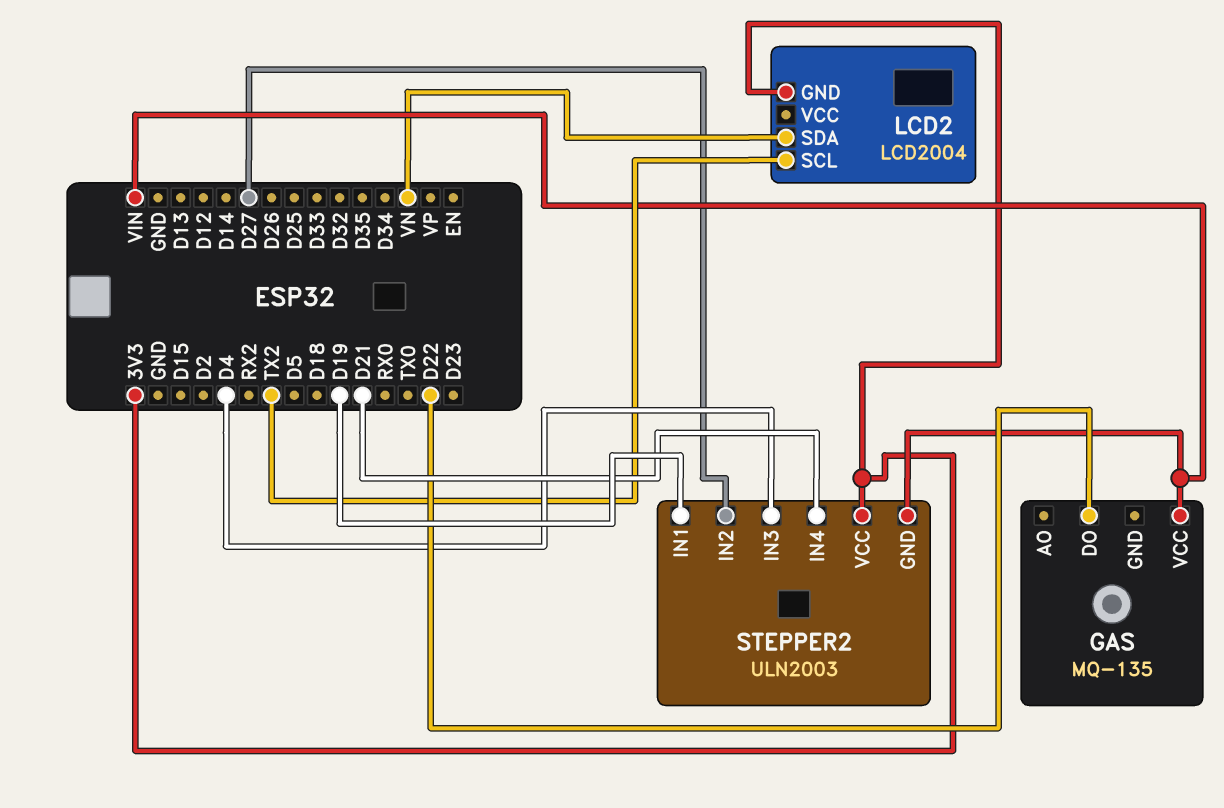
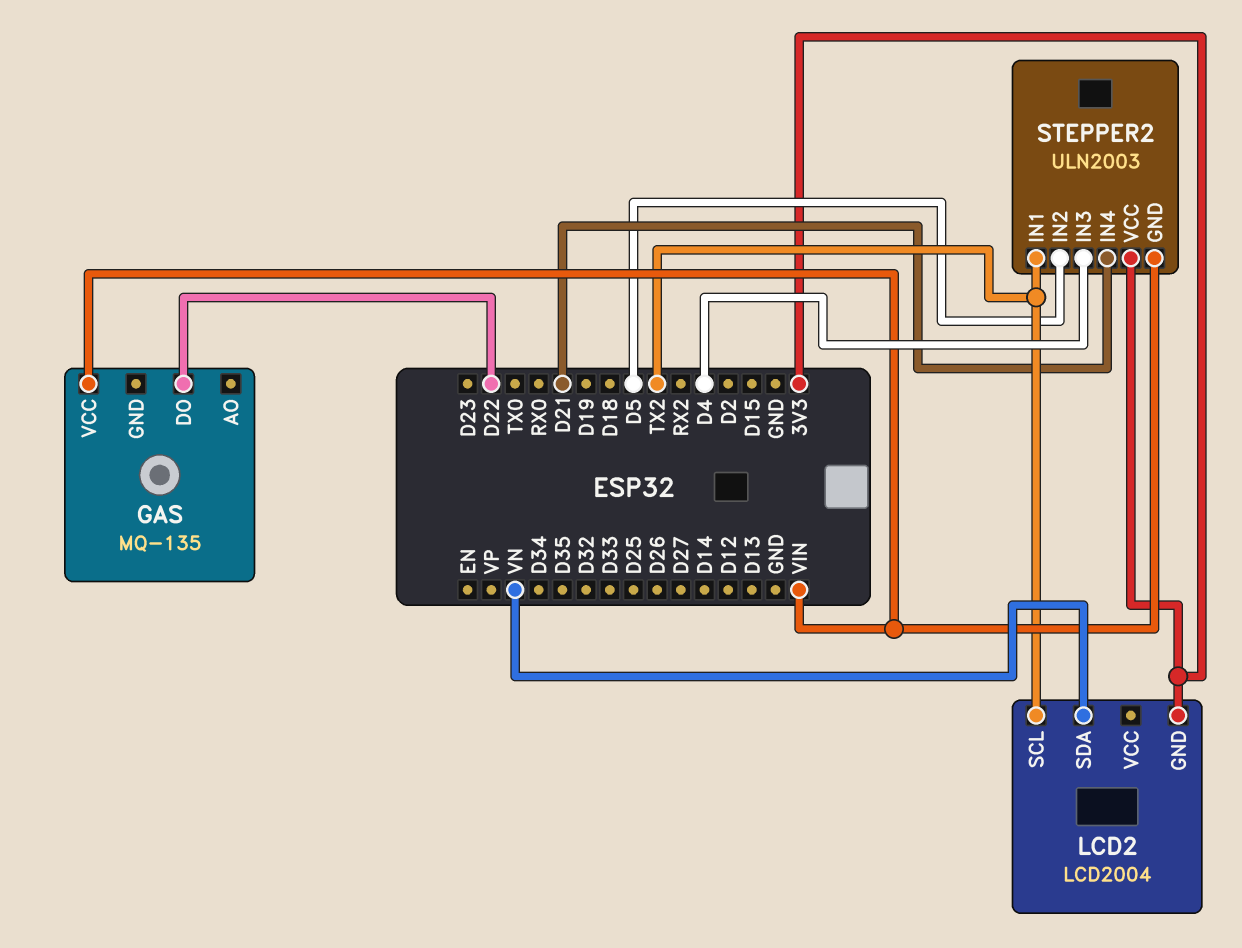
STEPPER2 pin IN1: D19 -> TX2
STEPPER2 pin IN2: D27 -> D5

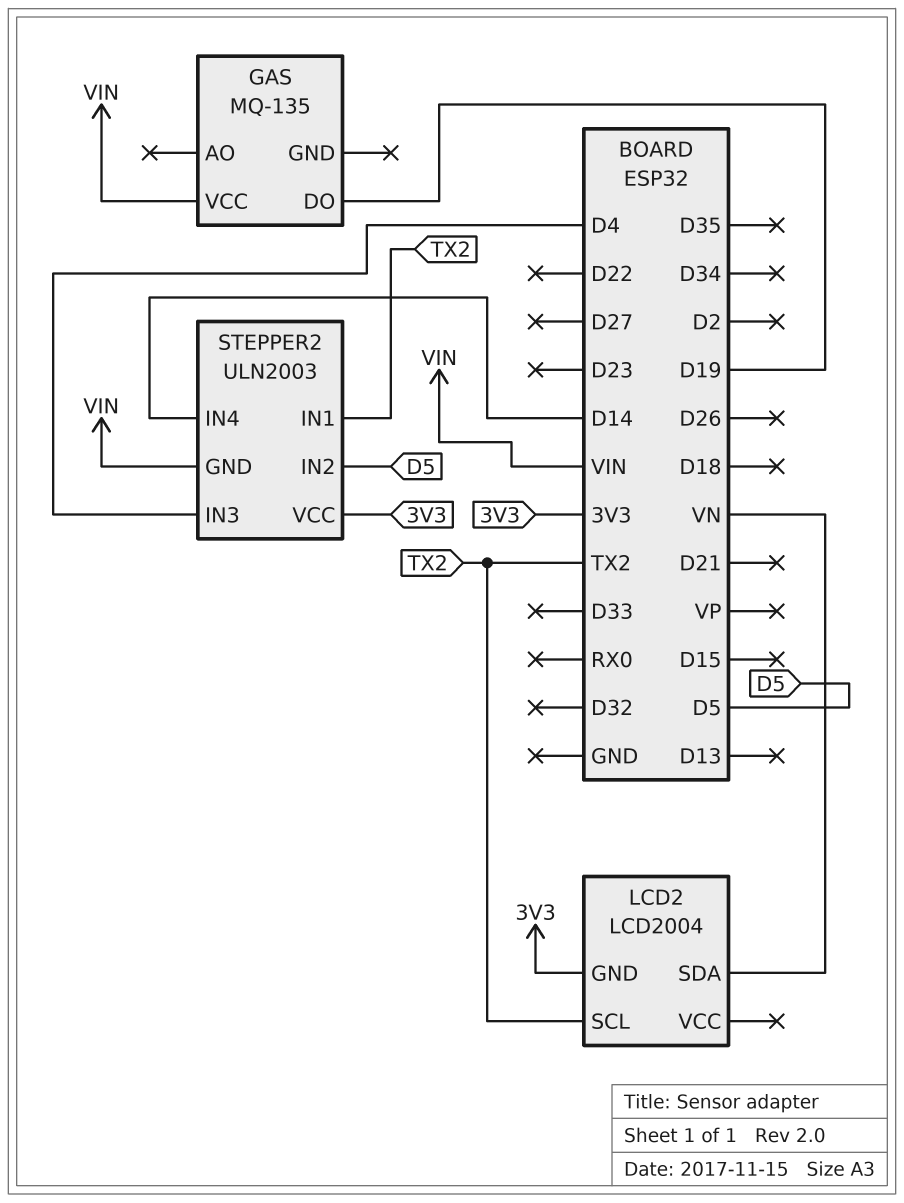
GAS pin DO: D22 -> D19
STEPPER2 pin IN4: D21 -> D14

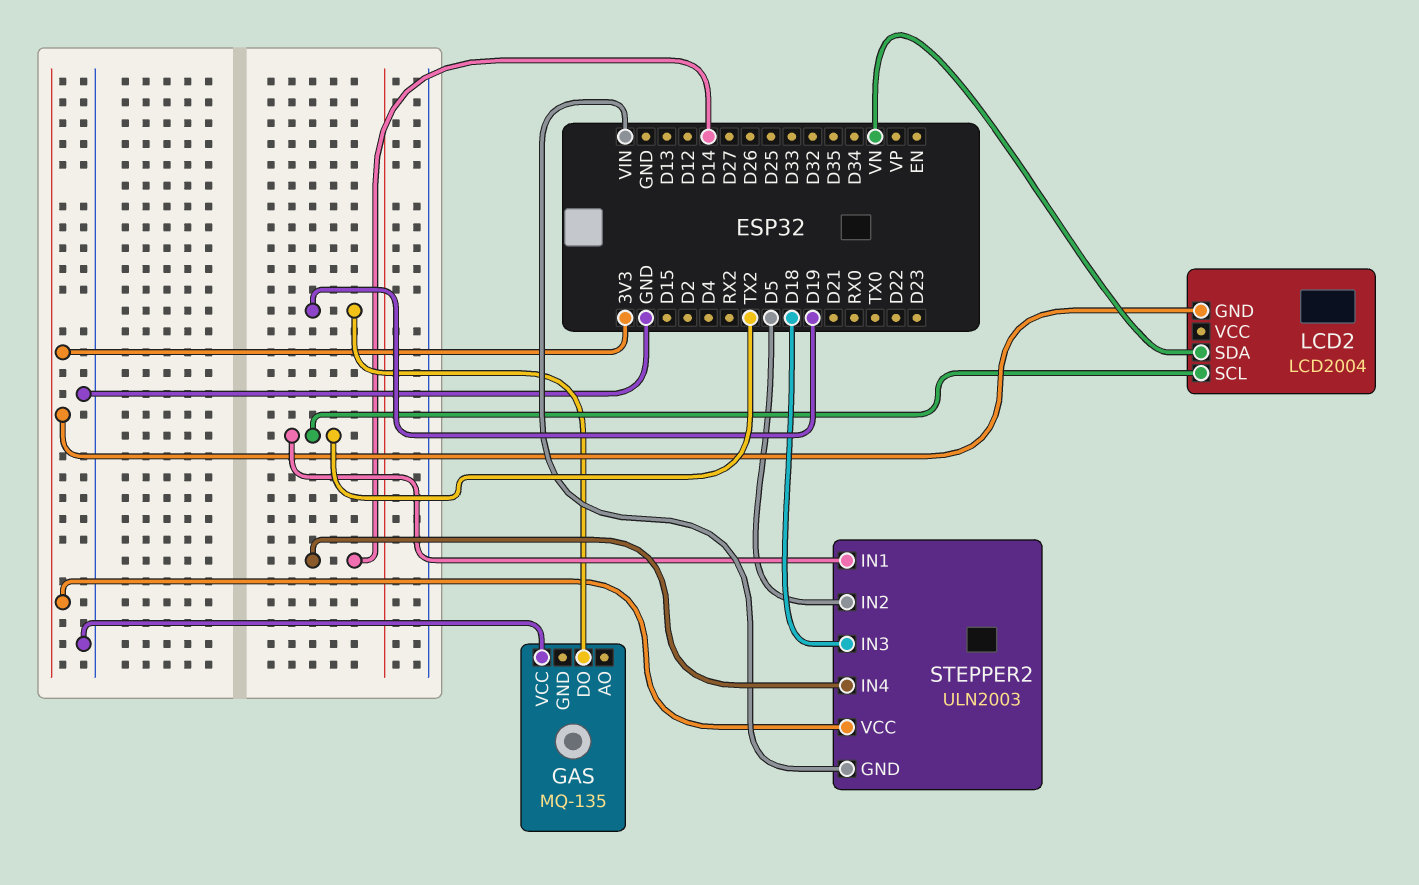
GAS pin VCC: VIN -> GND
STEPPER2 pin IN3: D4 -> D18

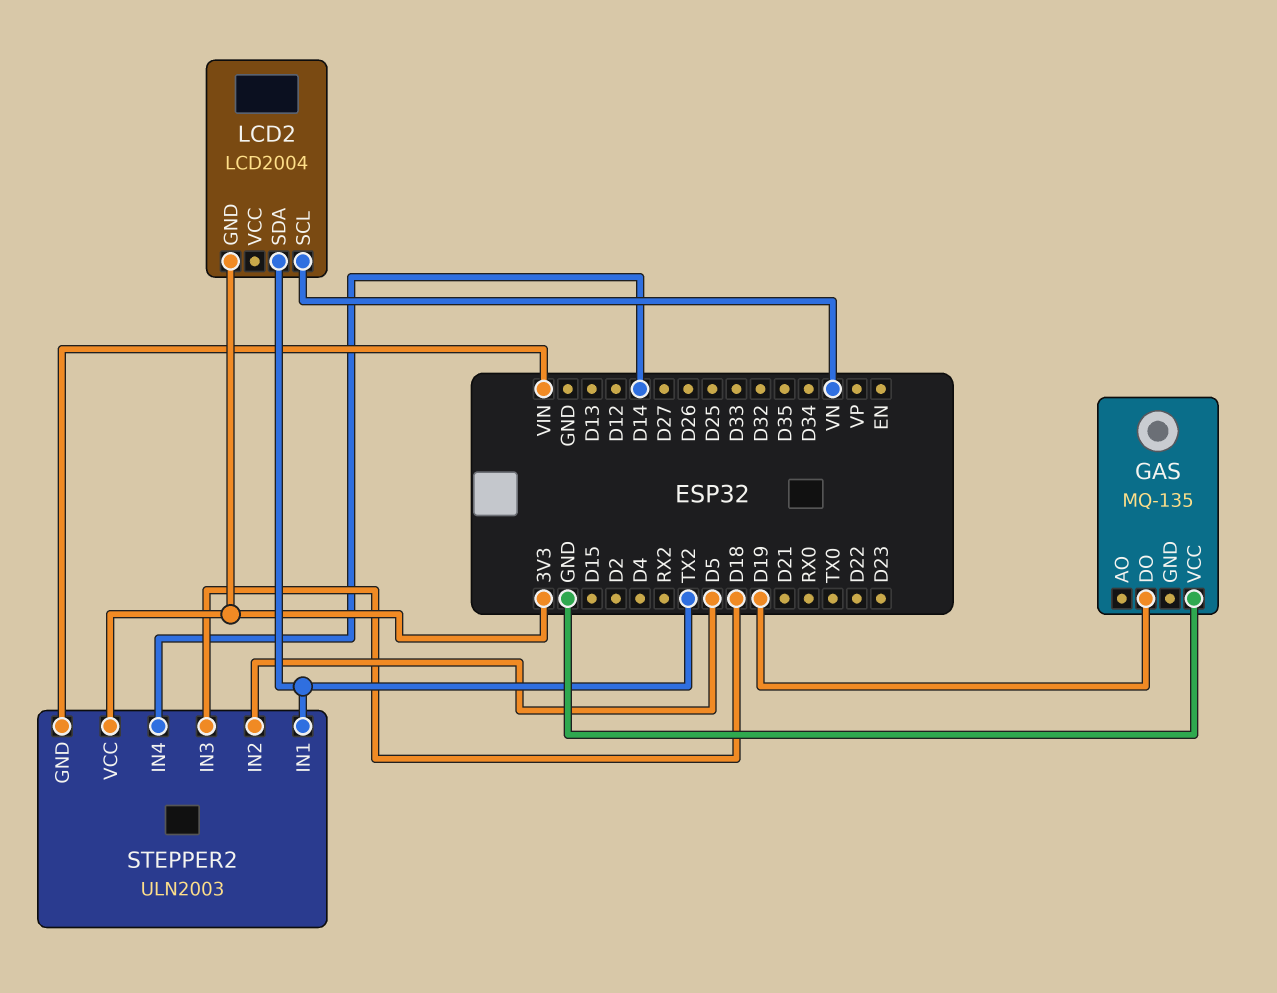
LCD2 pin SCL: TX2 -> VN
LCD2 pin SDA: VN -> TX2

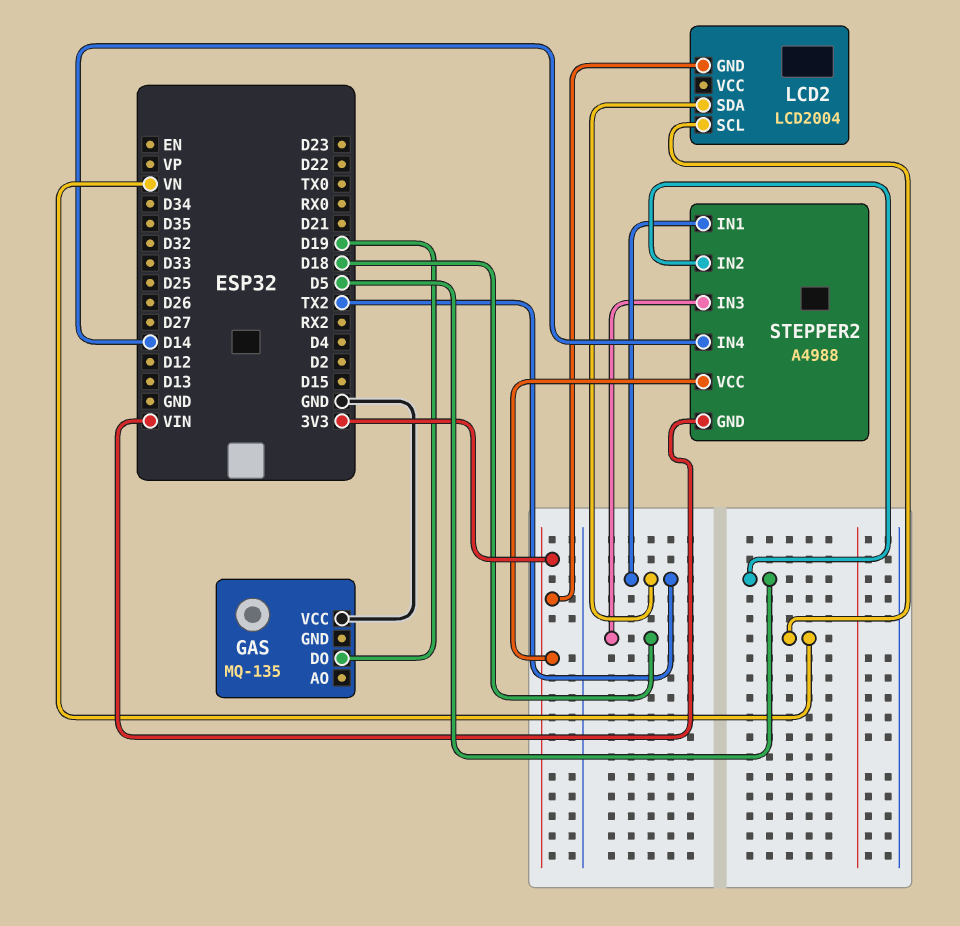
STEPPER2: ULN2003 -> A4988

